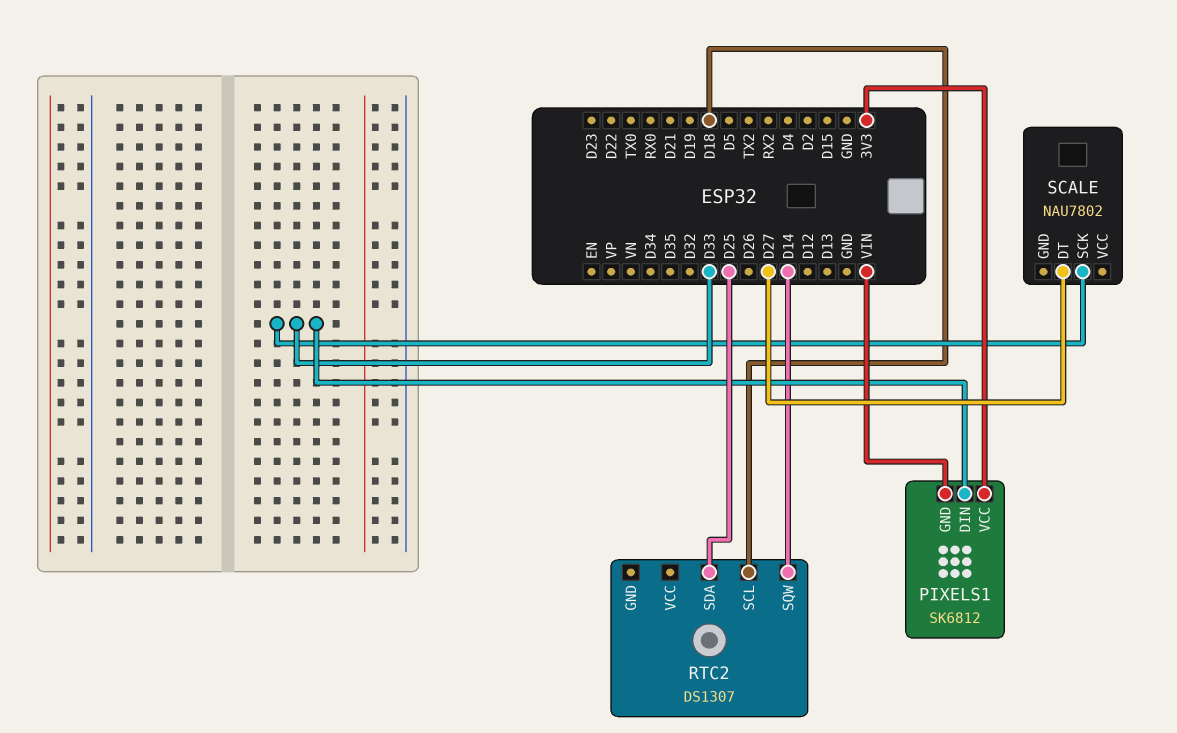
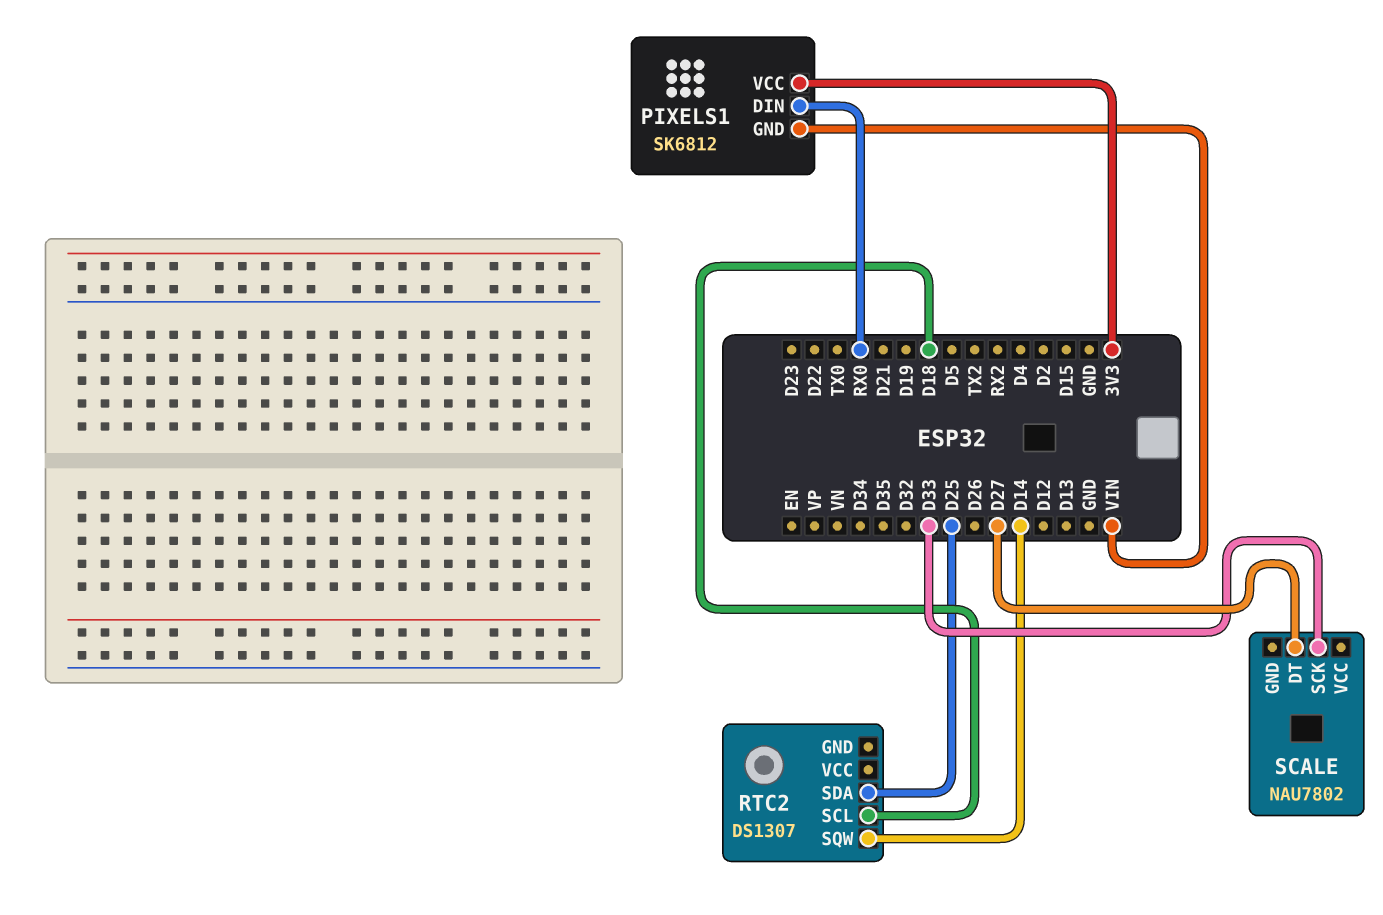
PIXELS1 pin DIN: D33 -> RX0

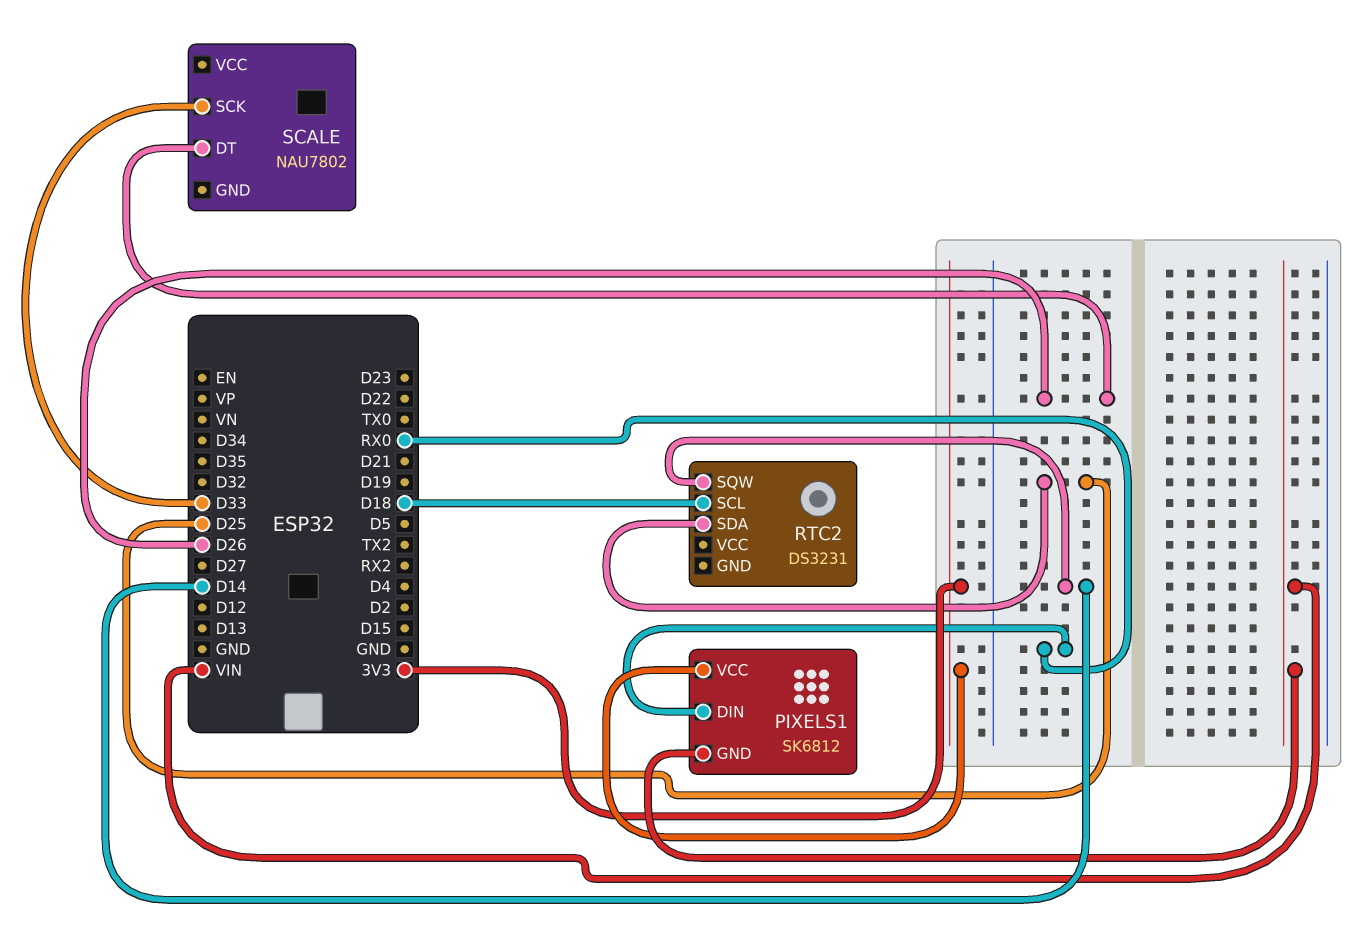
RTC2: DS1307 -> DS3231
SCALE pin DT: D27 -> D26

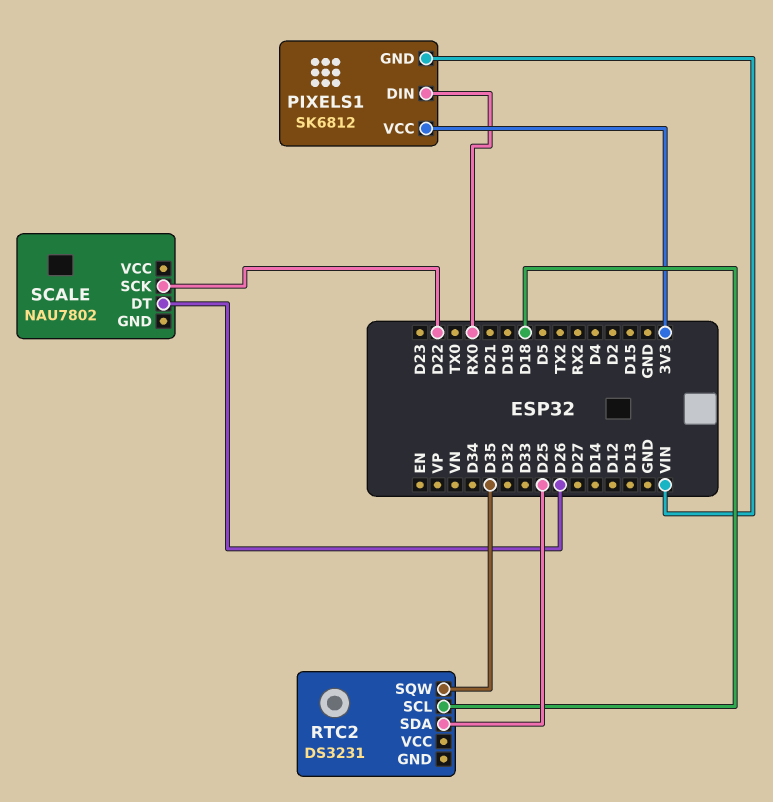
RTC2 pin SQW: D14 -> D35
SCALE pin SCK: D33 -> D22

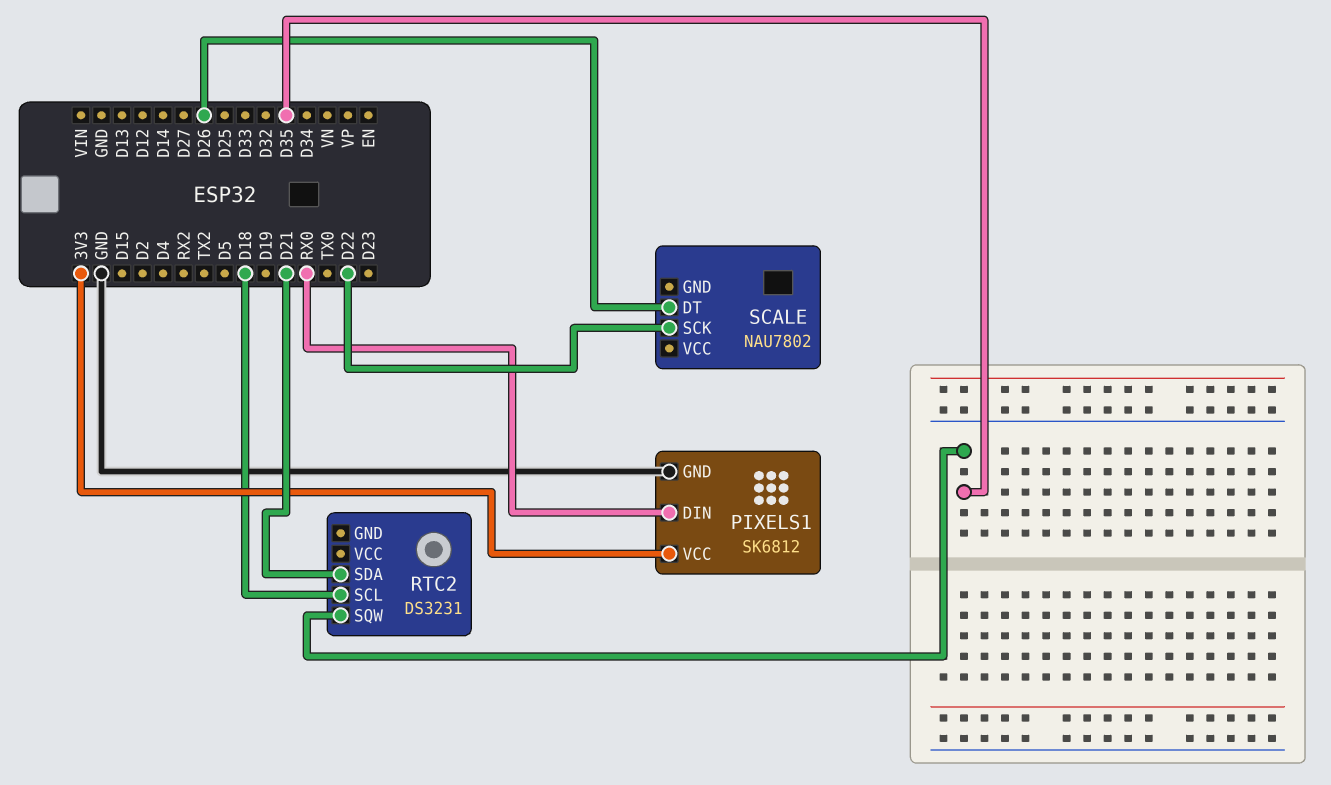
PIXELS1 pin GND: VIN -> GND
RTC2 pin SDA: D25 -> D21

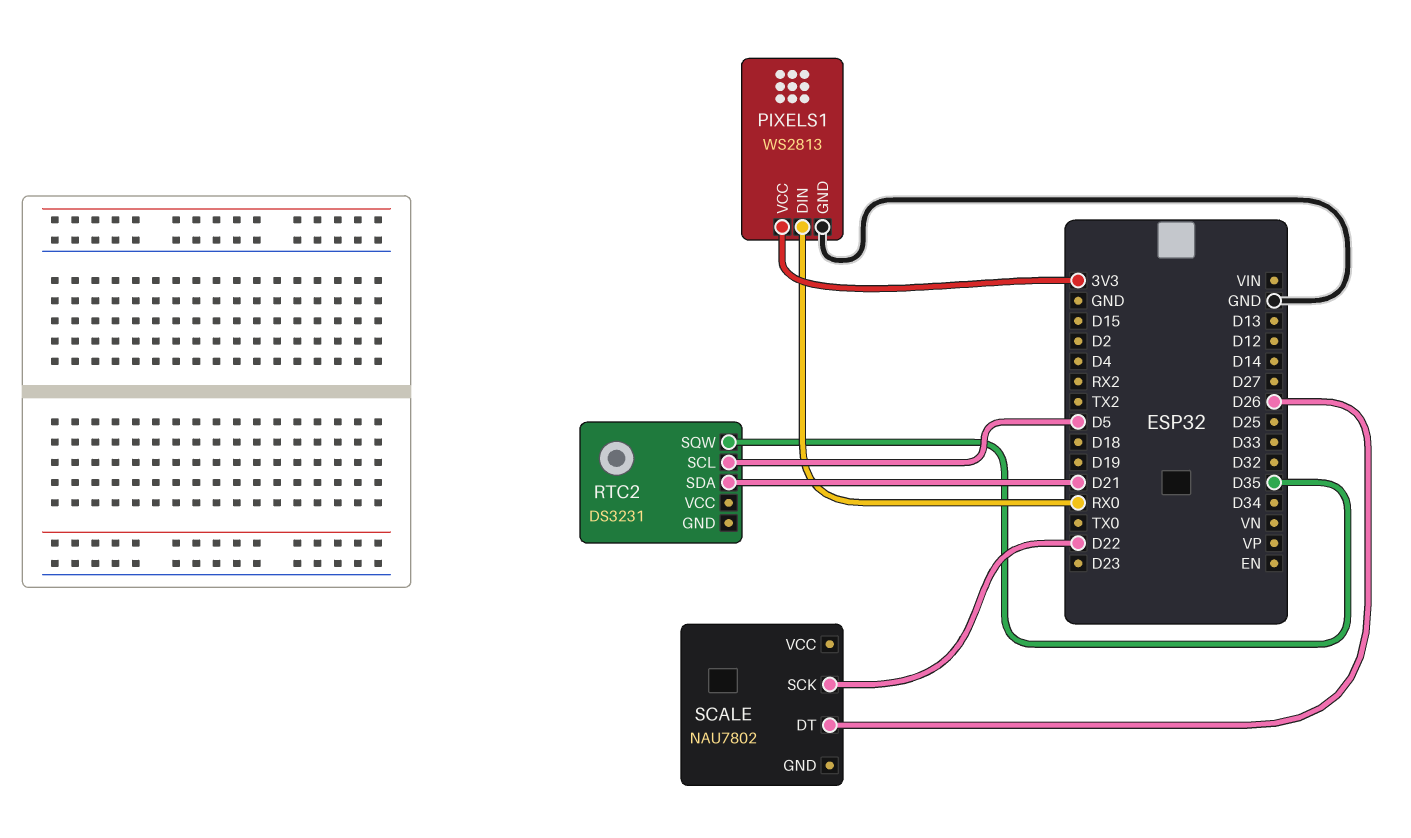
PIXELS1: SK6812 -> WS2813
RTC2 pin SCL: D18 -> D5

